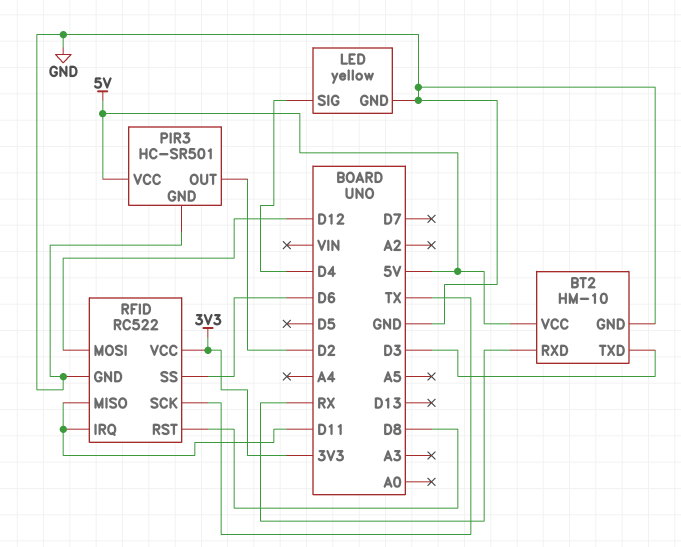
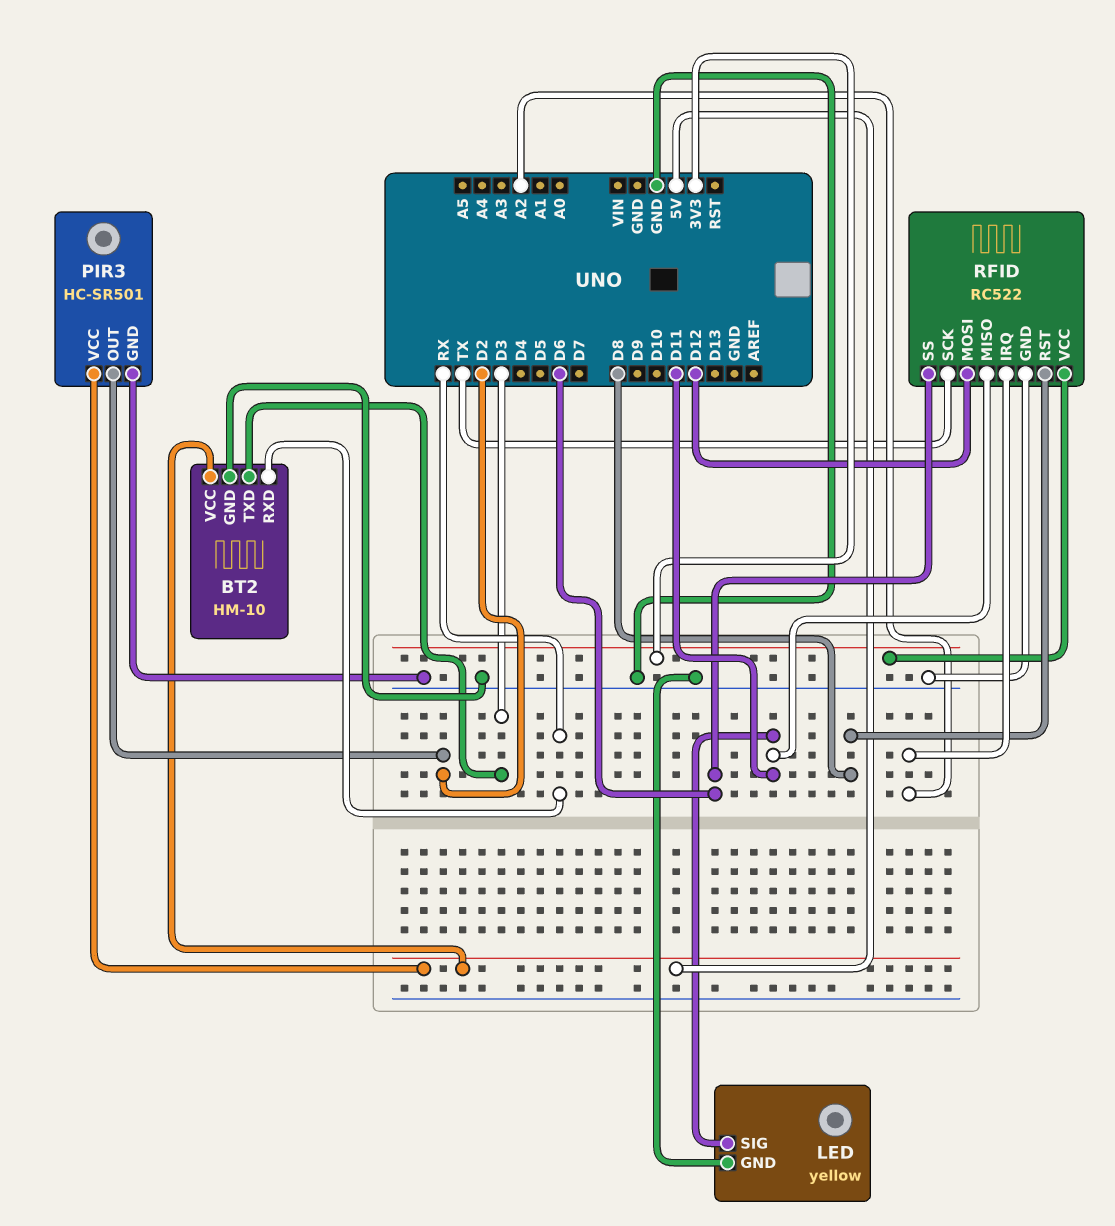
LED pin SIG: D4 -> D11
RFID pin IRQ: D11 -> A2

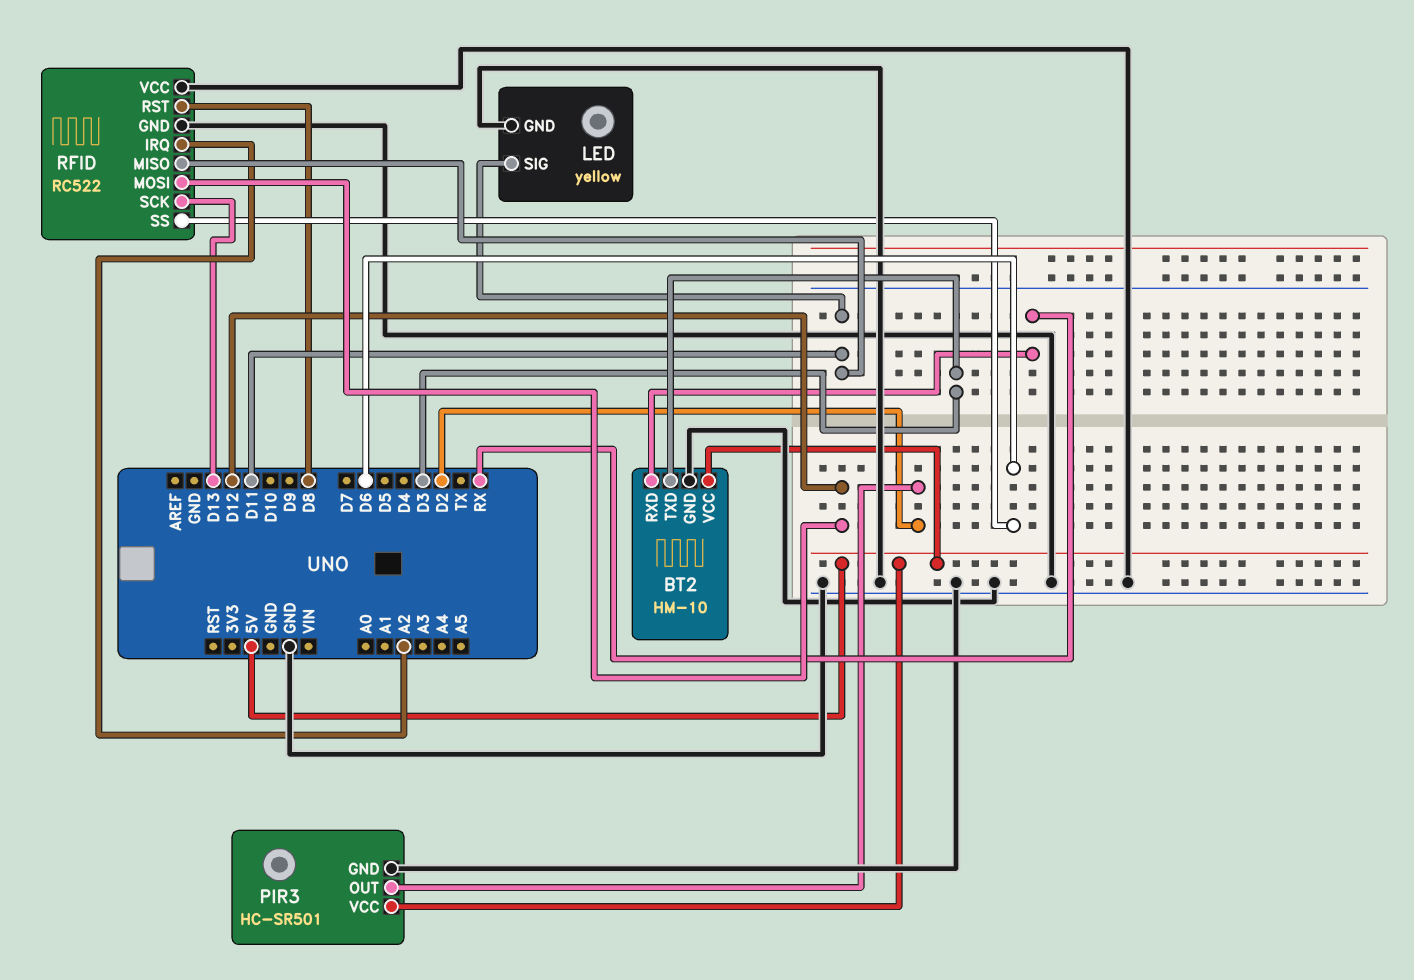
RFID pin SCK: TX -> D13
RFID pin VCC: 3V3 -> GND

